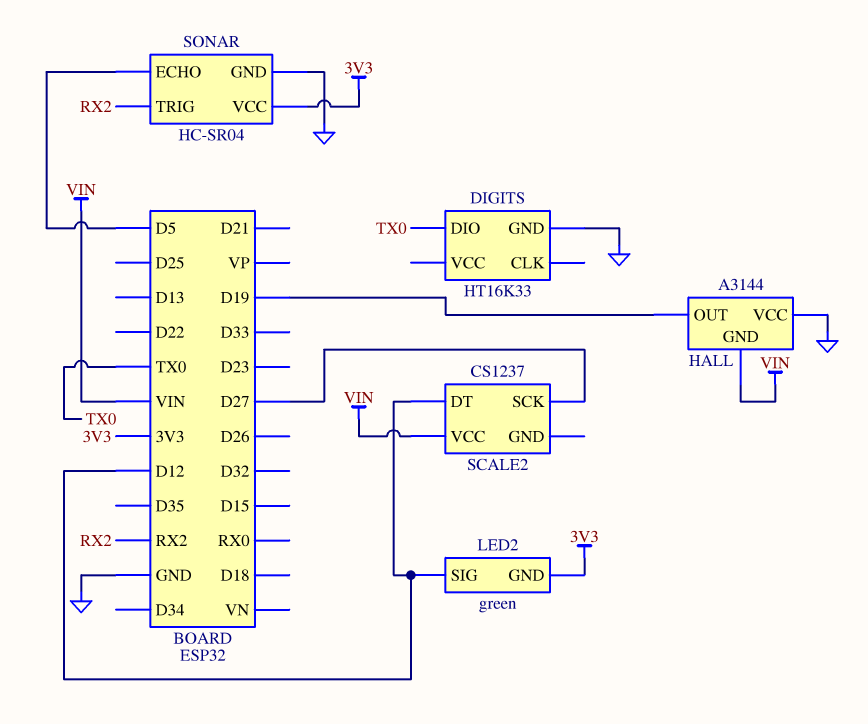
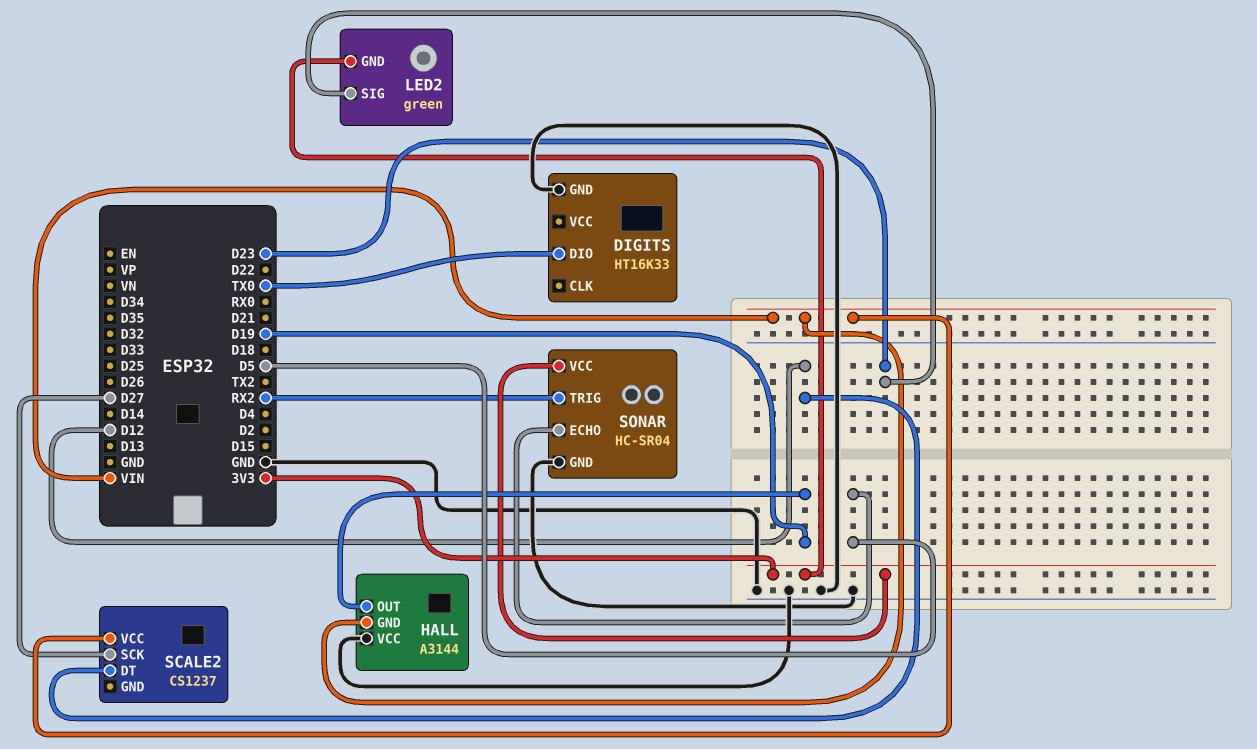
LED2 pin SIG: D12 -> D23

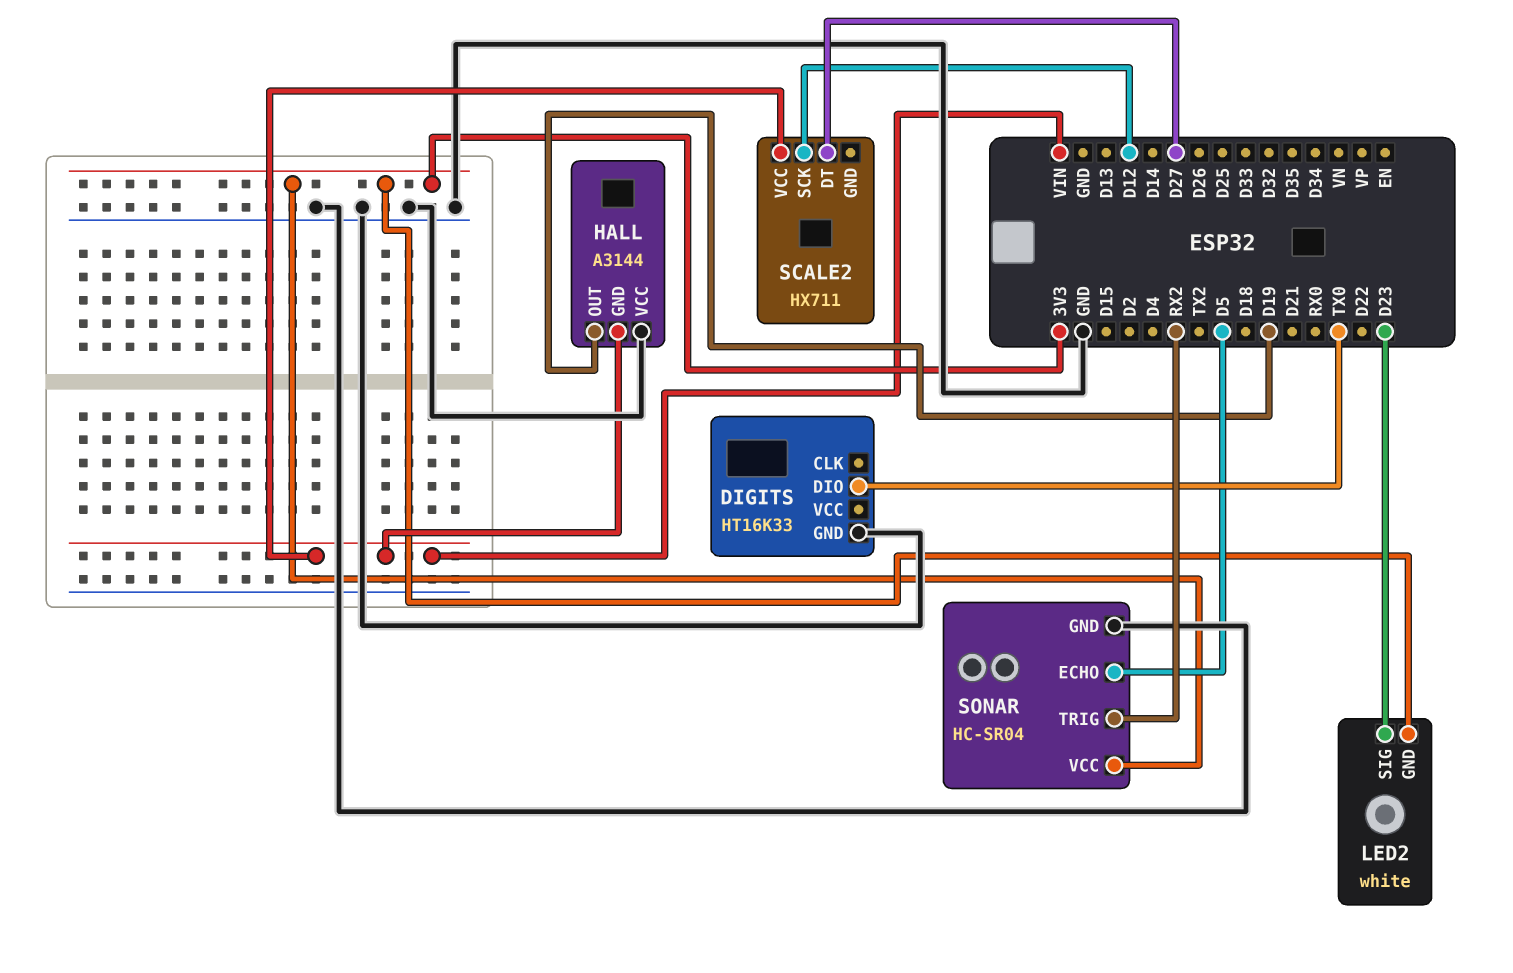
LED2: green -> white
SCALE2: CS1237 -> HX711
SCALE2 pin DT: D12 -> D27
SCALE2 pin SCK: D27 -> D12

